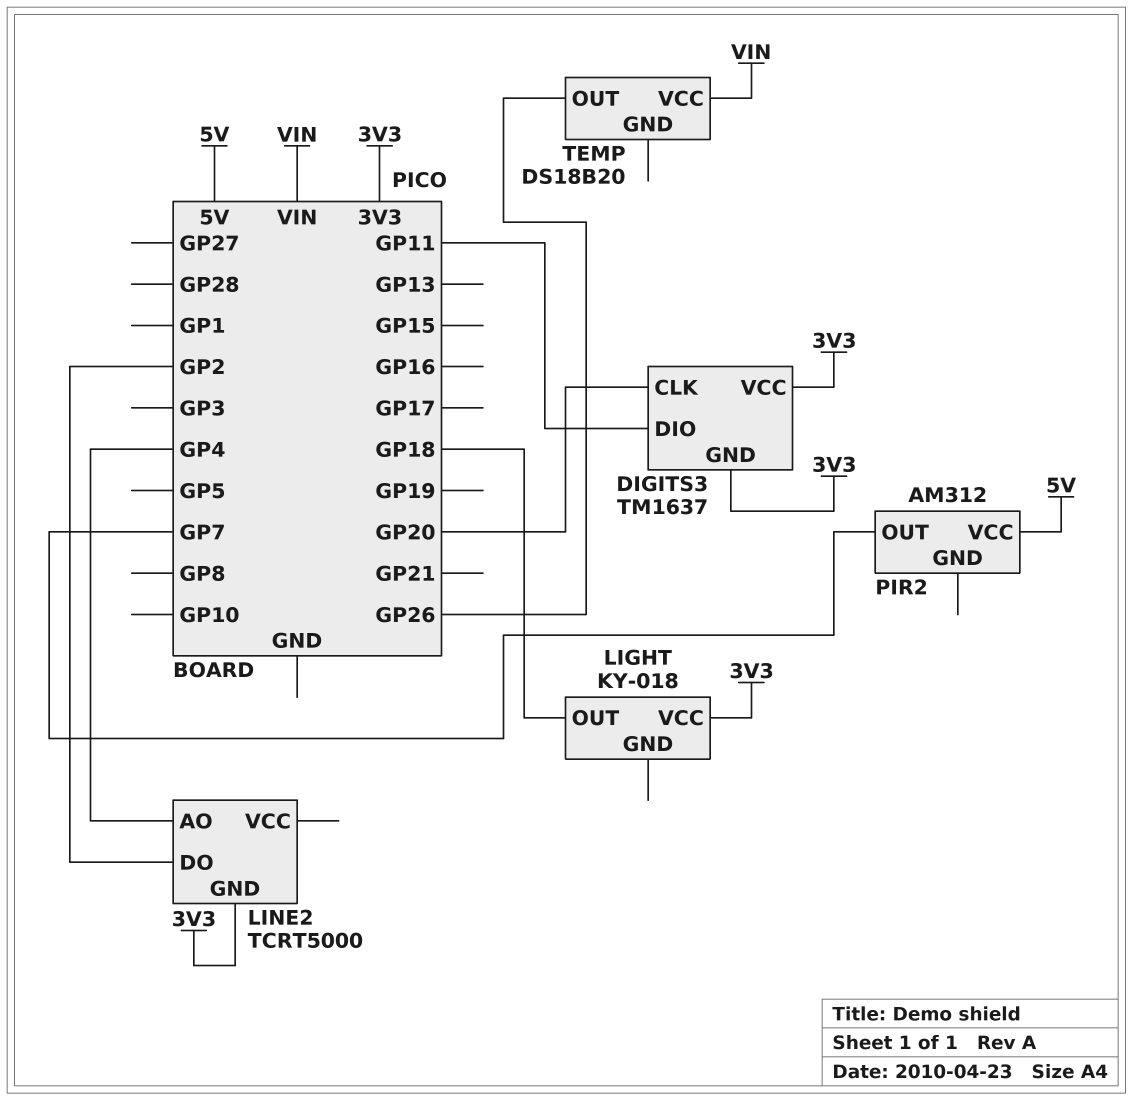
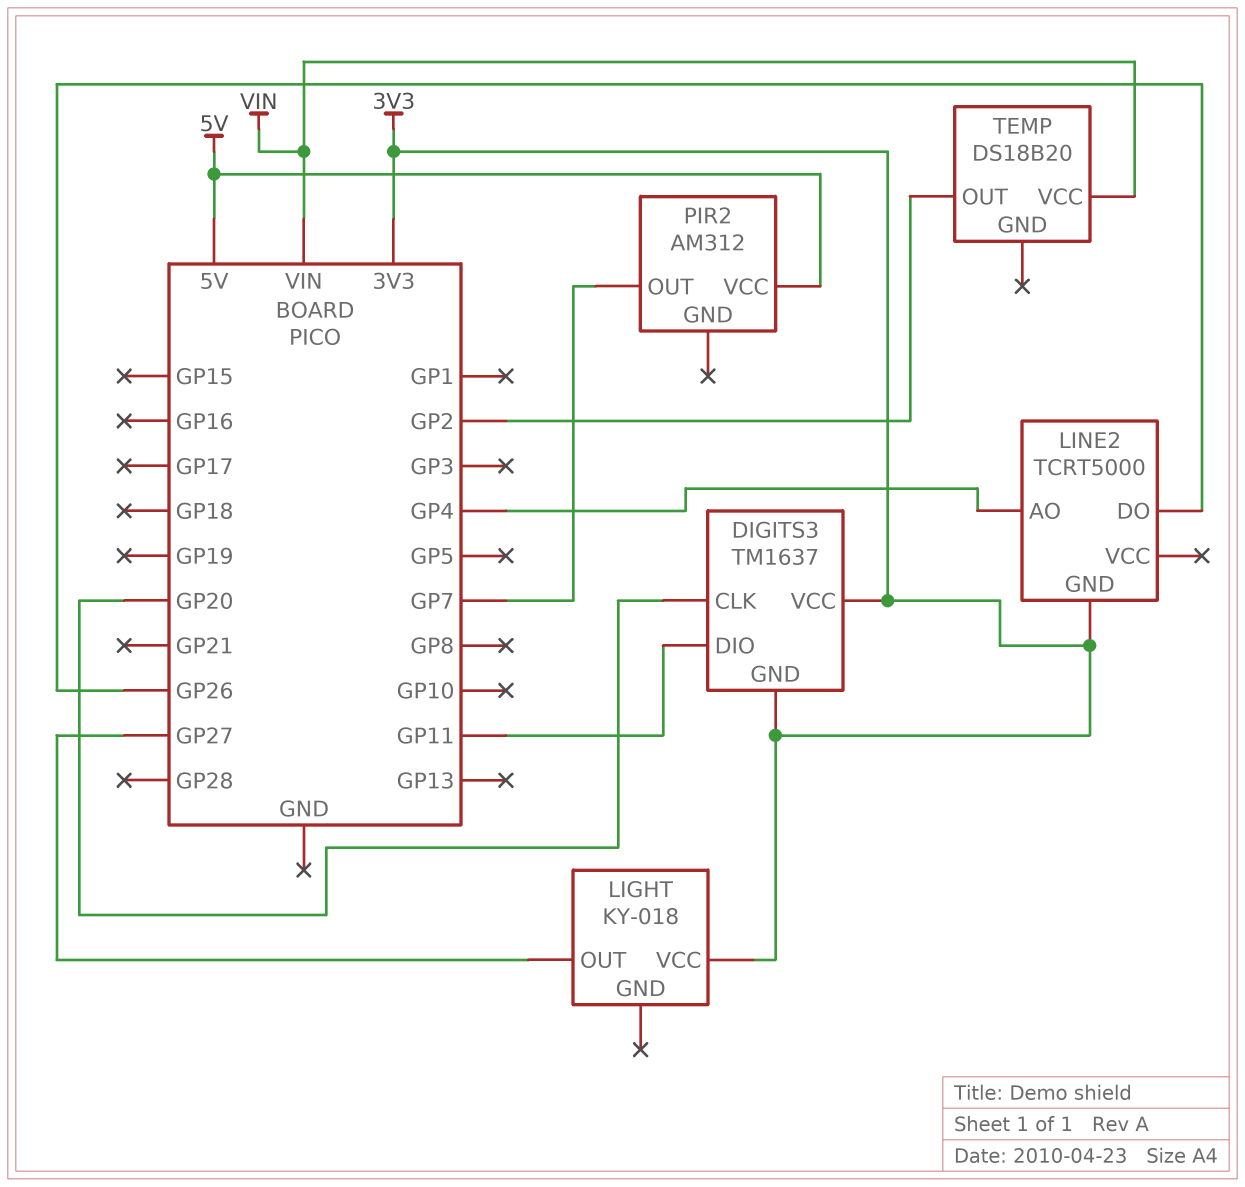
LIGHT pin OUT: GP18 -> GP27
LINE2 pin DO: GP2 -> GP26
TEMP pin OUT: GP26 -> GP2

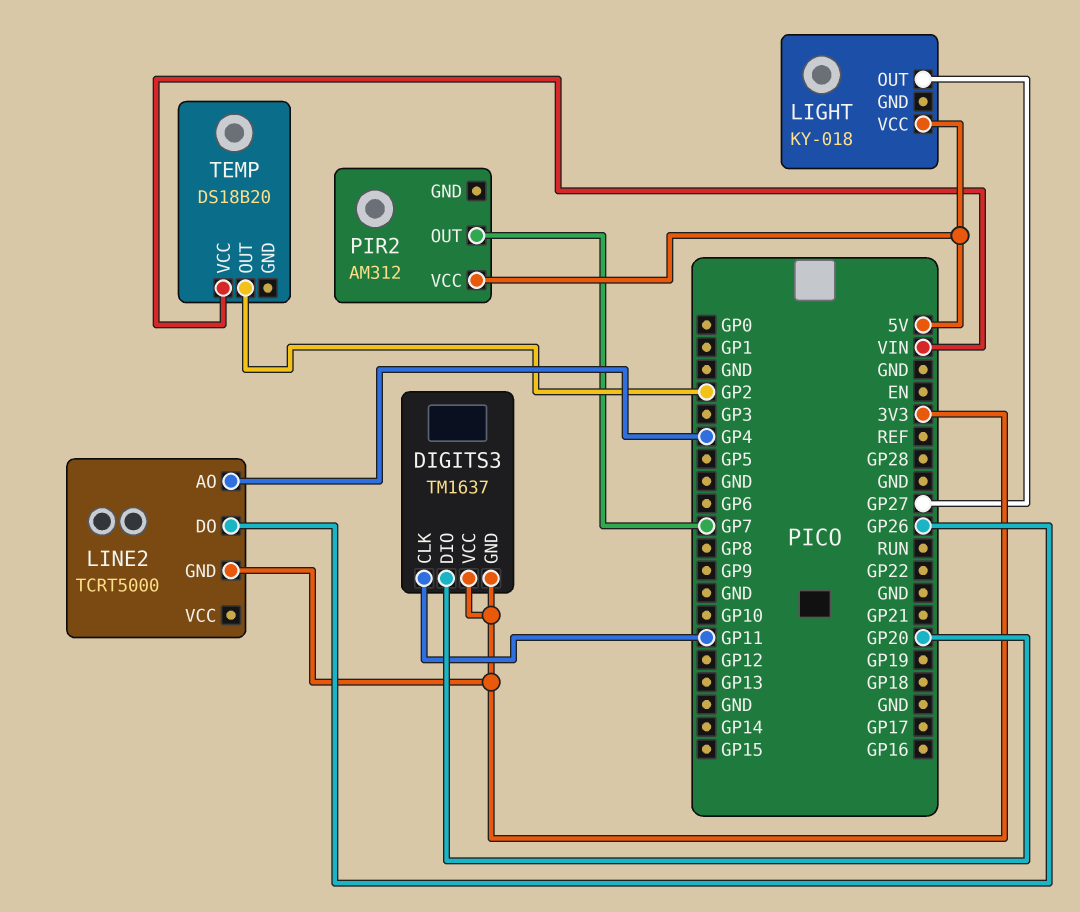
DIGITS3 pin CLK: GP20 -> GP11
DIGITS3 pin DIO: GP11 -> GP20
LIGHT pin VCC: 3V3 -> 5V

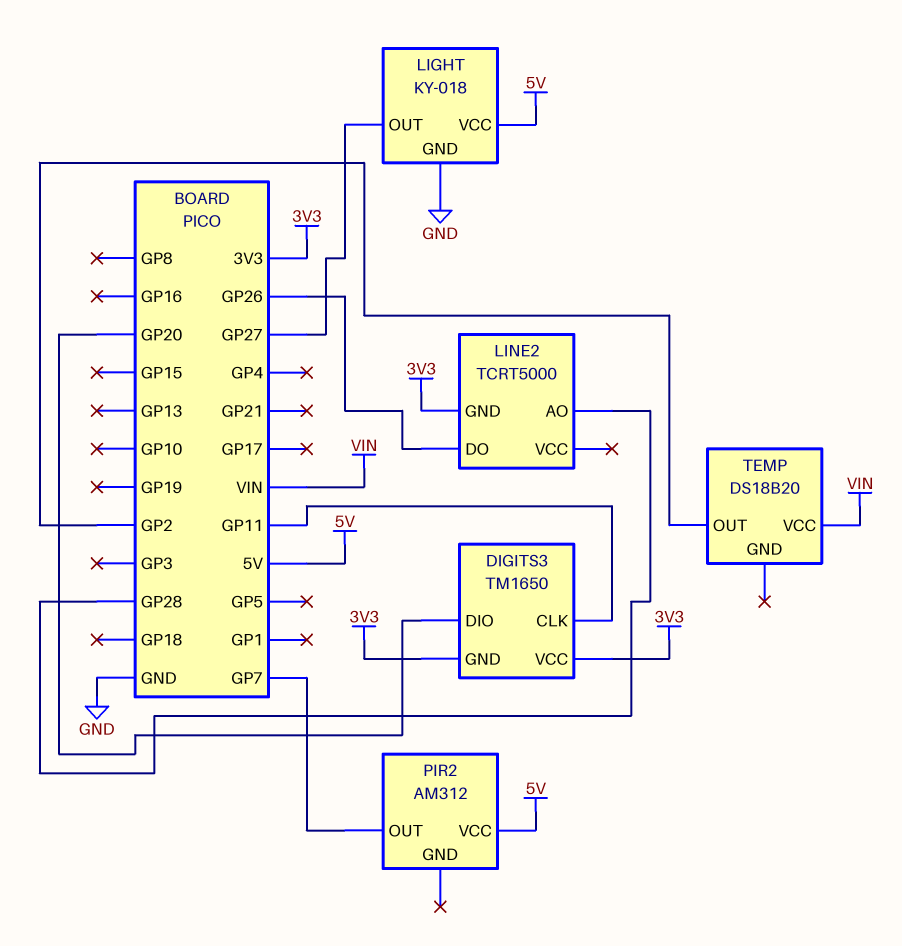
DIGITS3: TM1637 -> TM1650
LIGHT pin GND: none -> GND
LINE2 pin AO: GP4 -> GP28

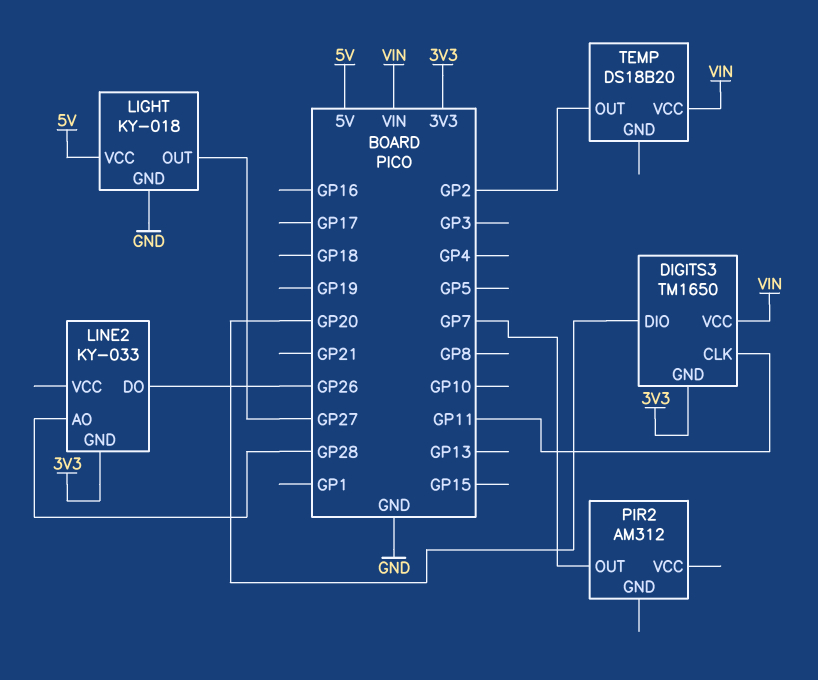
DIGITS3 pin VCC: 3V3 -> VIN
LINE2: TCRT5000 -> KY-033
PIR2 pin VCC: 5V -> none

